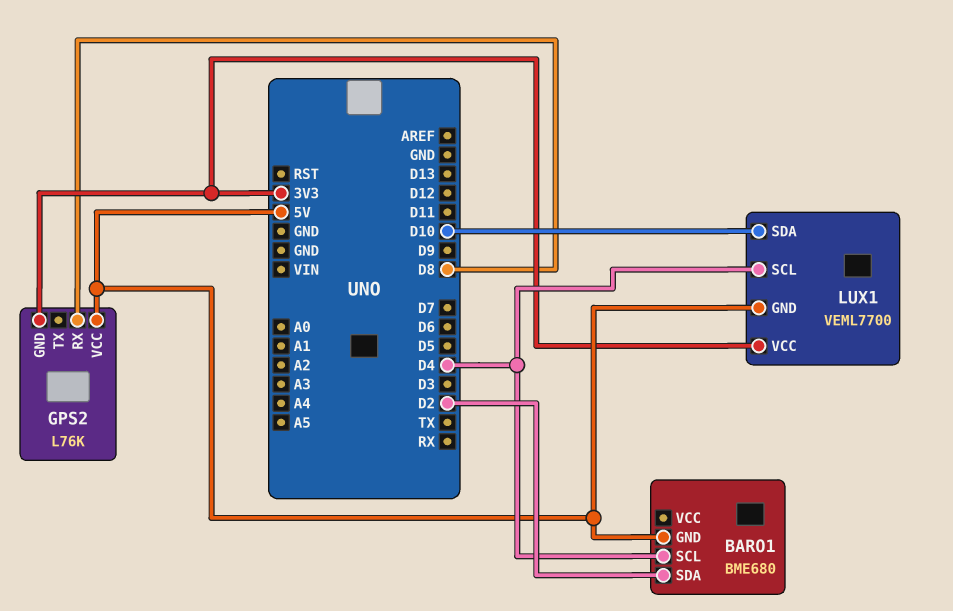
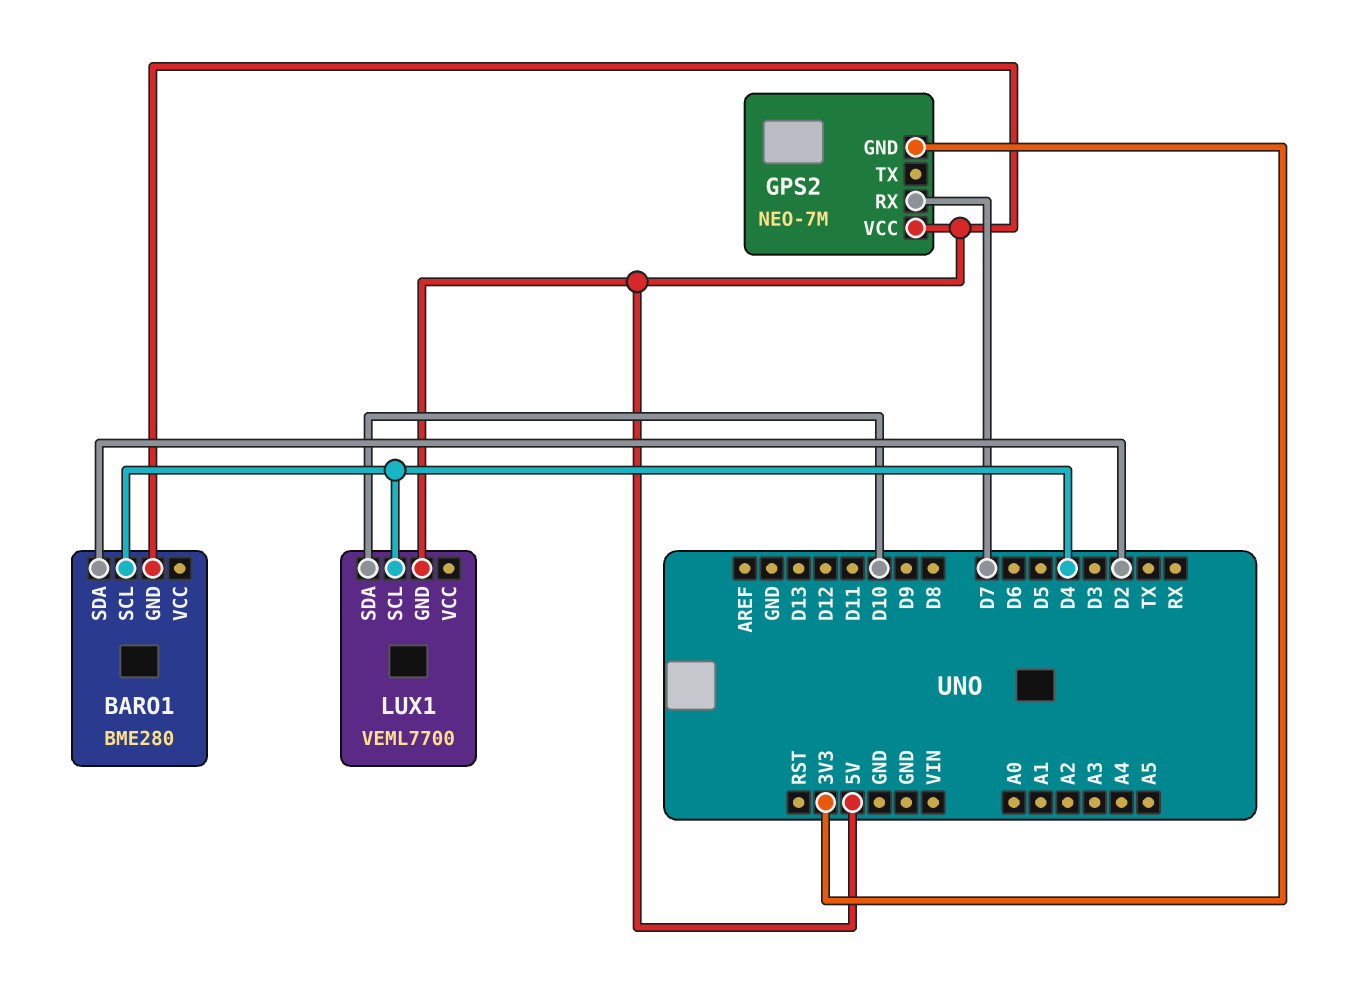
BARO1: BME680 -> BME280
GPS2: L76K -> NEO-7M
GPS2 pin RX: D8 -> D7
LUX1 pin VCC: 3V3 -> none

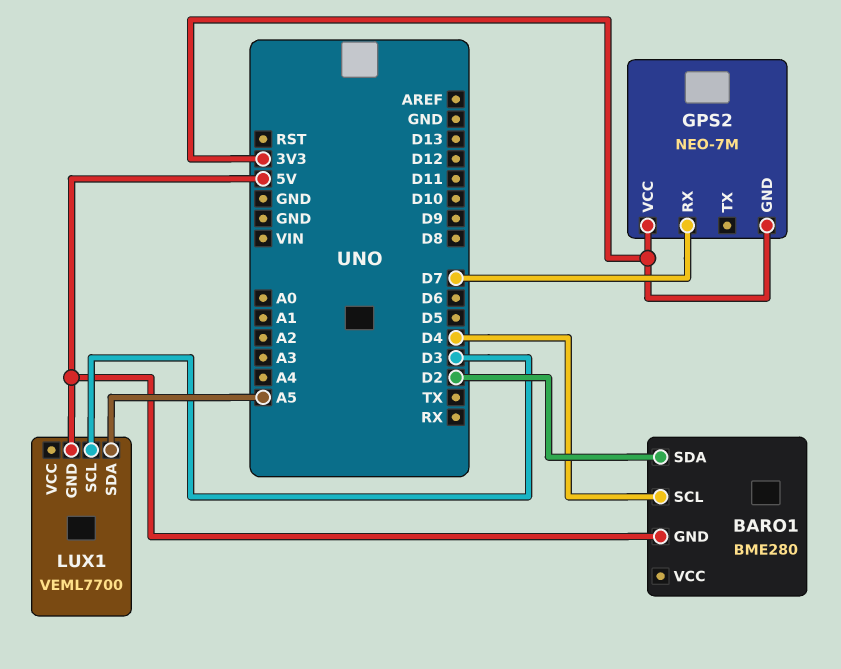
GPS2 pin VCC: 5V -> 3V3
LUX1 pin SCL: D4 -> D3
LUX1 pin SDA: D10 -> A5

